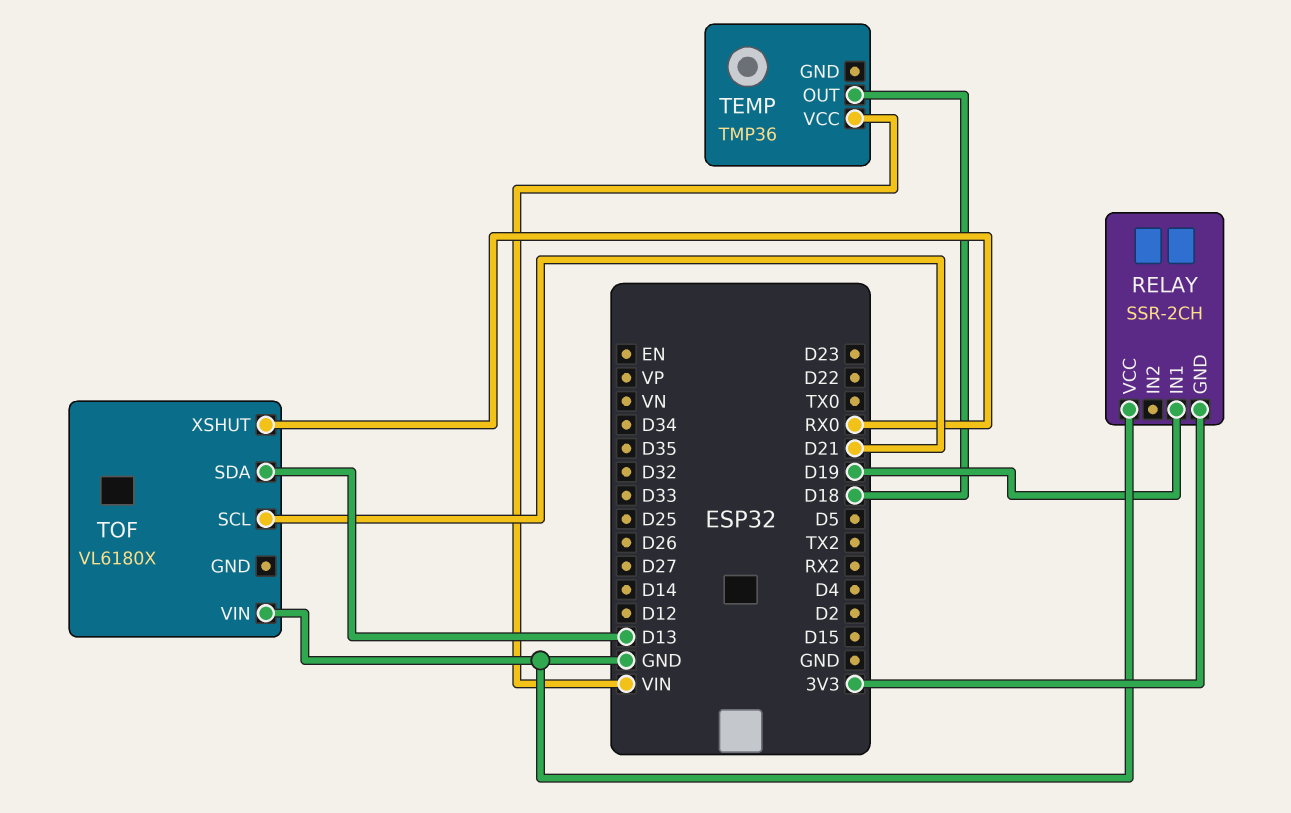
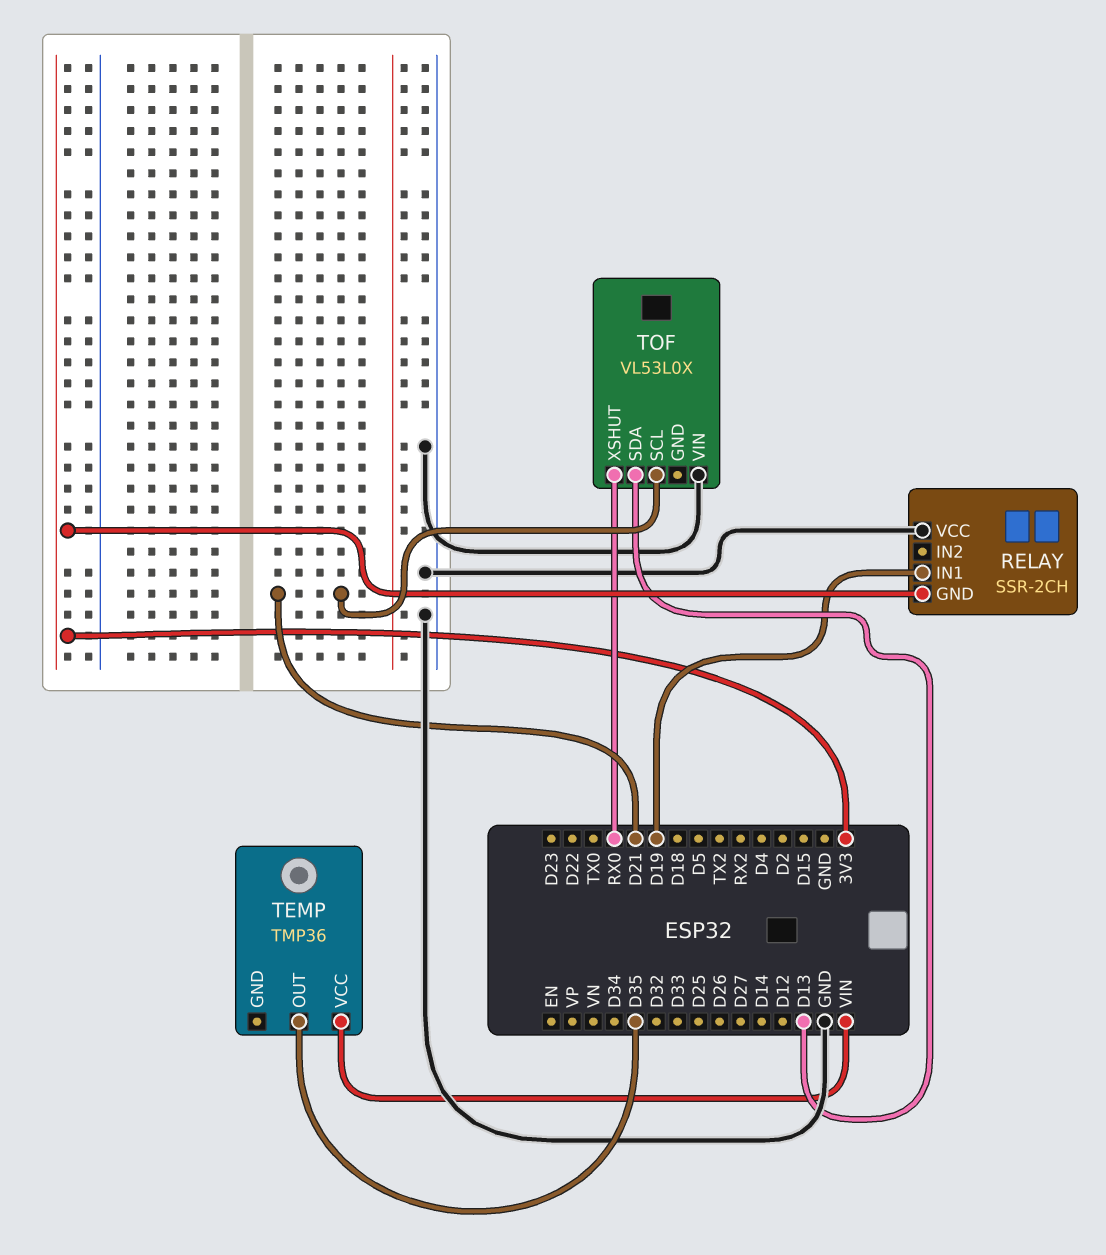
TEMP pin OUT: D18 -> D35
TOF: VL6180X -> VL53L0X

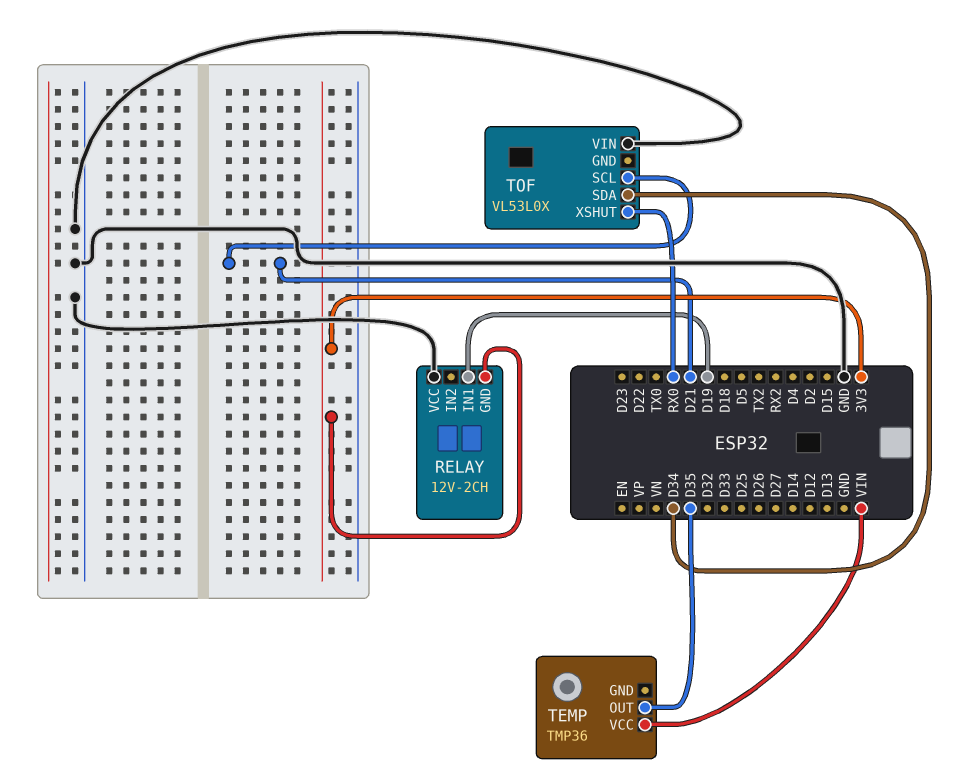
RELAY: SSR-2CH -> 12V-2CH
TOF pin SDA: D13 -> D34

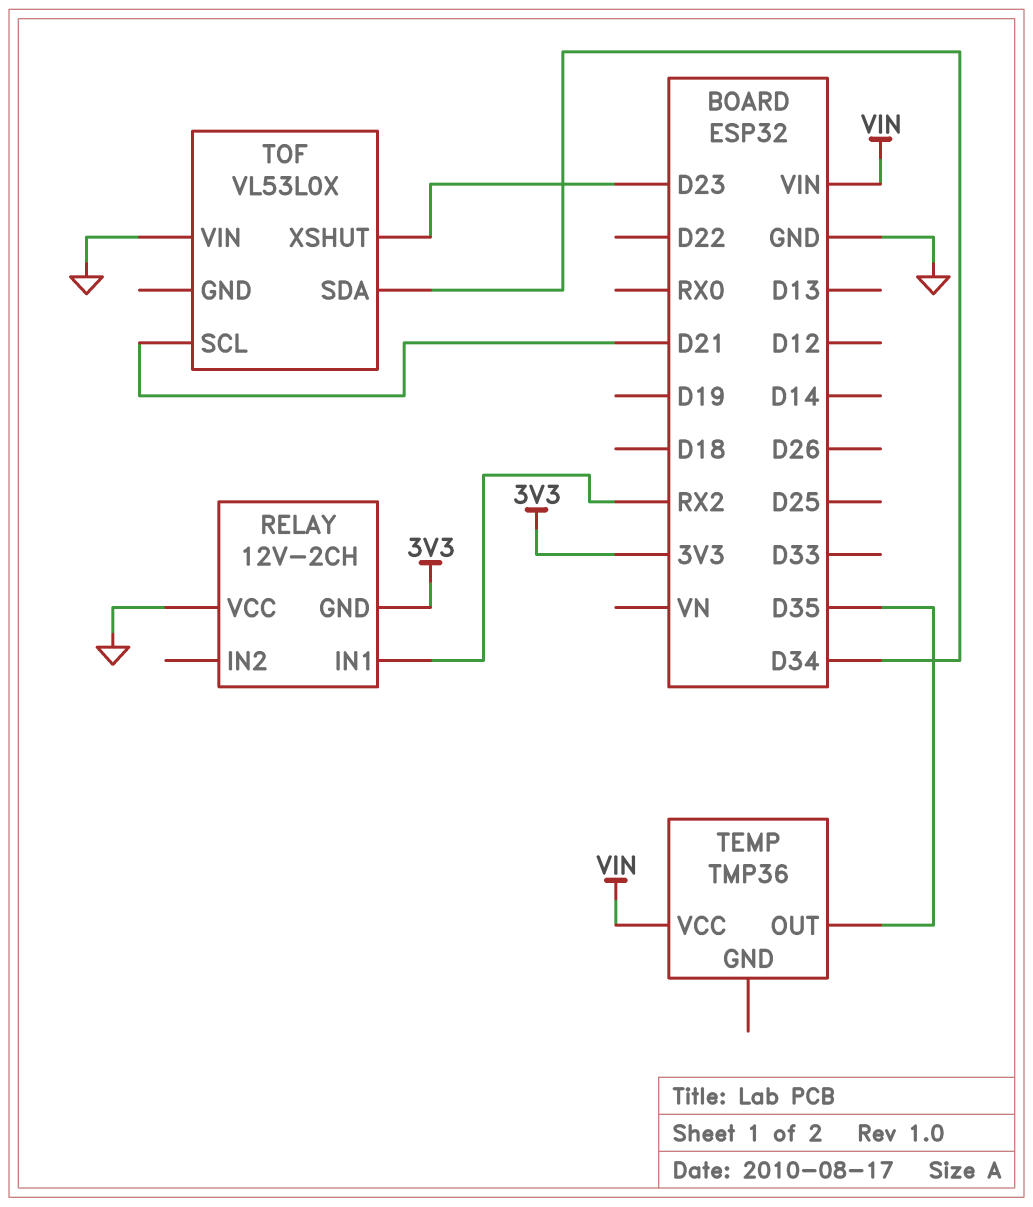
RELAY pin IN1: D19 -> RX2
TOF pin XSHUT: RX0 -> D23

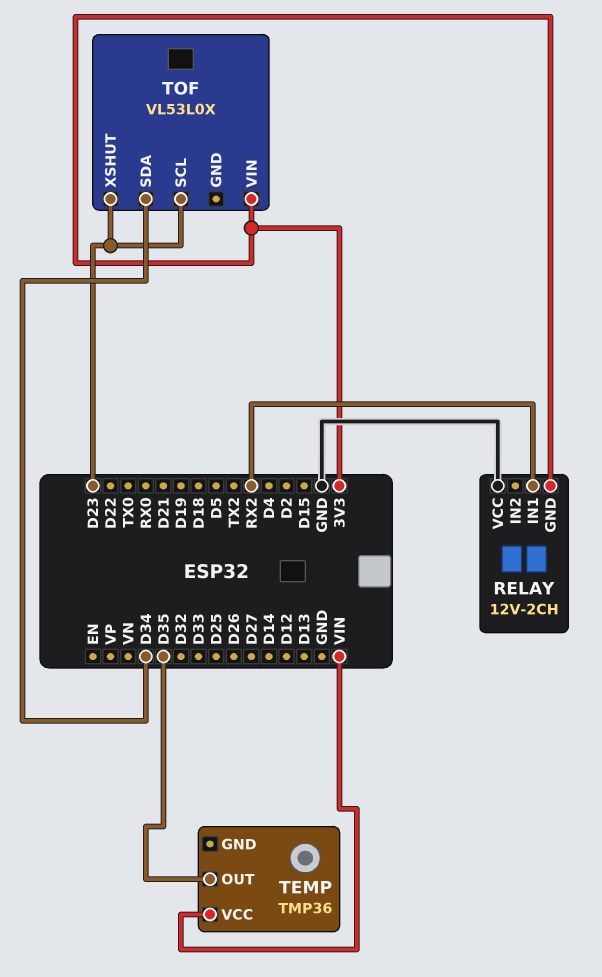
TOF pin SCL: D21 -> D23
TOF pin VIN: GND -> 3V3

